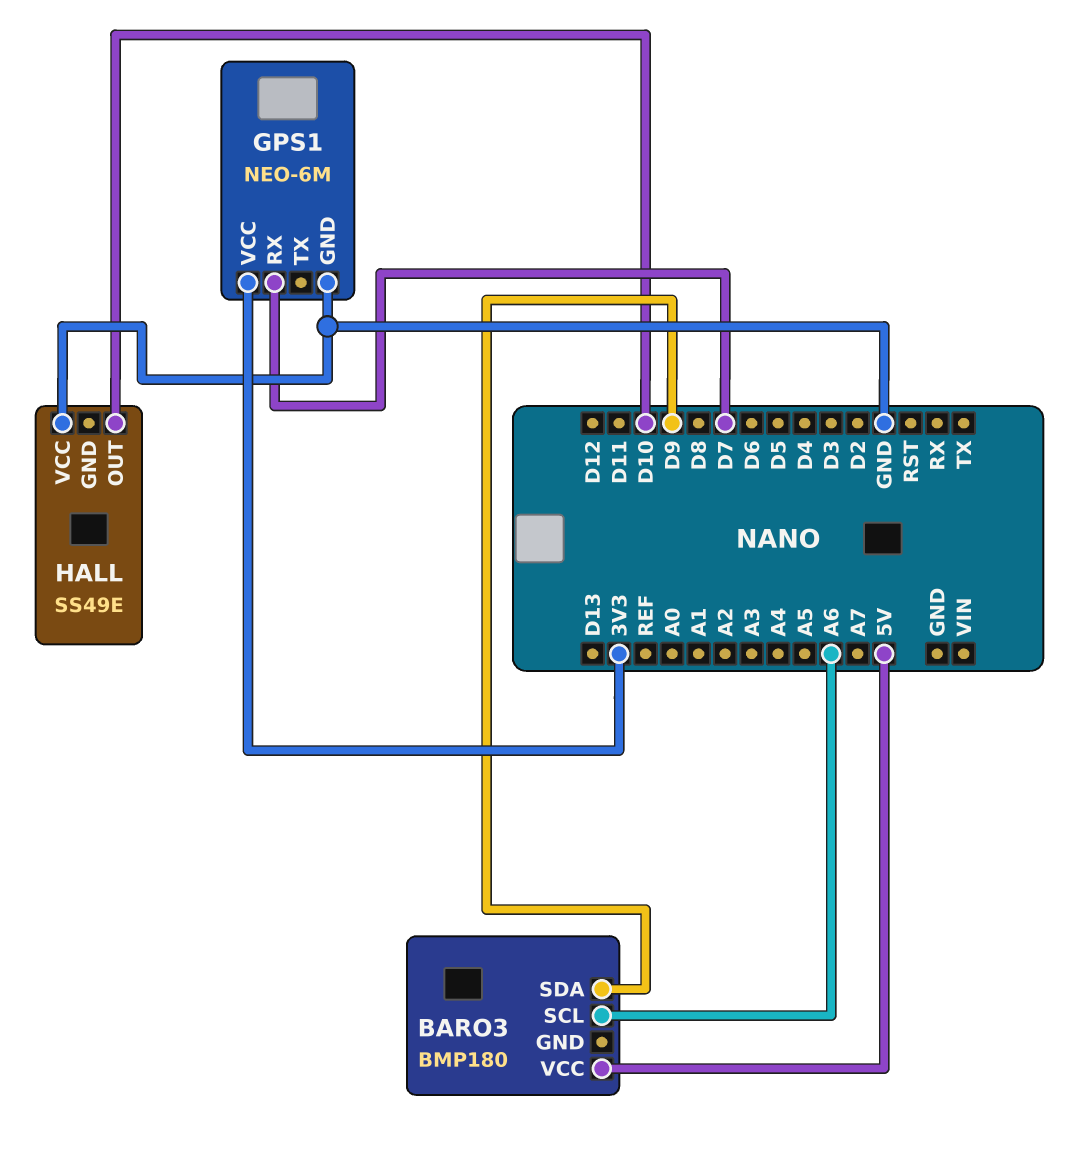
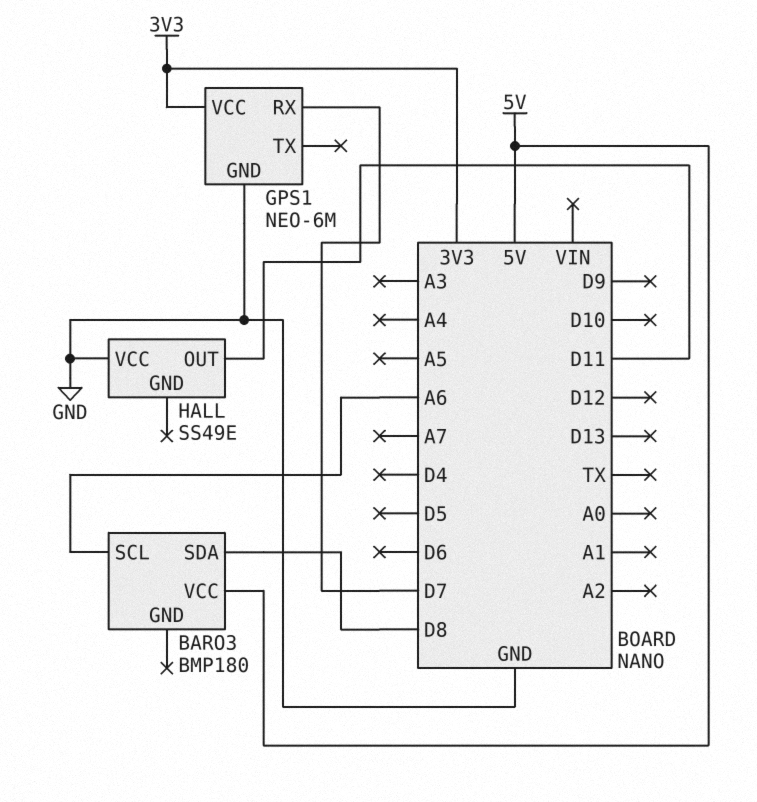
BARO3 pin SDA: D9 -> D8
HALL pin OUT: D10 -> D11

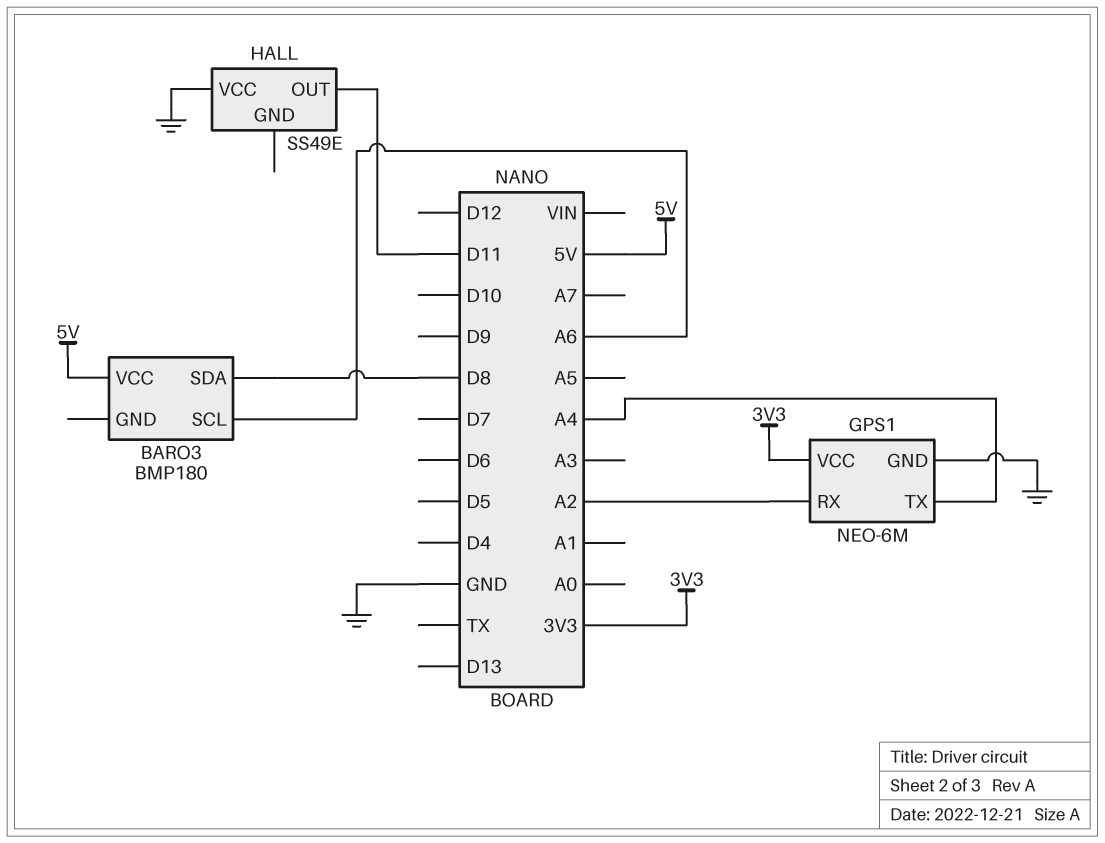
GPS1 pin RX: D7 -> A2
GPS1 pin TX: none -> A4

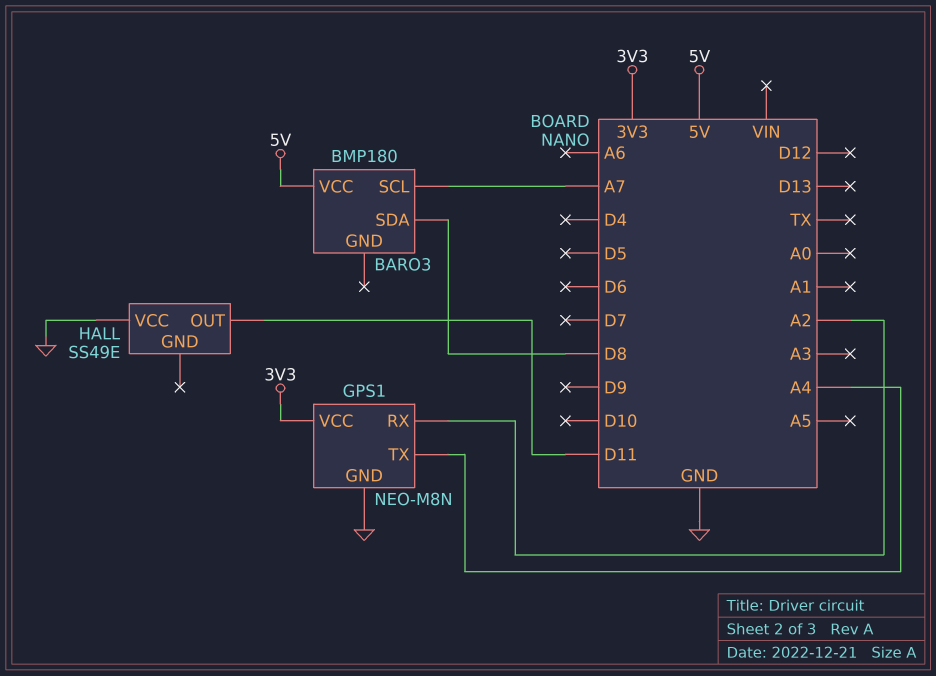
BARO3 pin SCL: A6 -> A7
GPS1: NEO-6M -> NEO-M8N

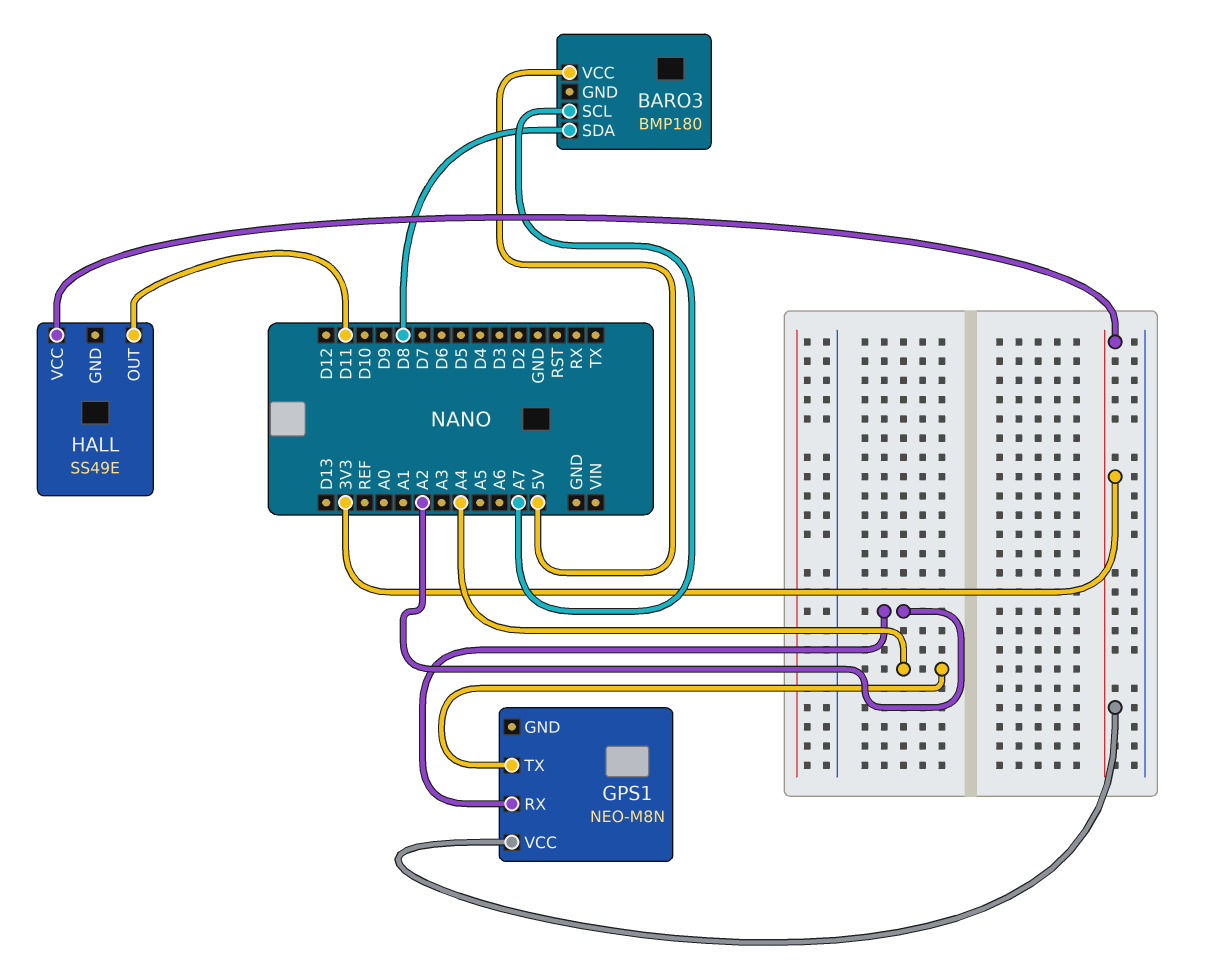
GPS1 pin GND: GND -> none
HALL pin VCC: GND -> 3V3

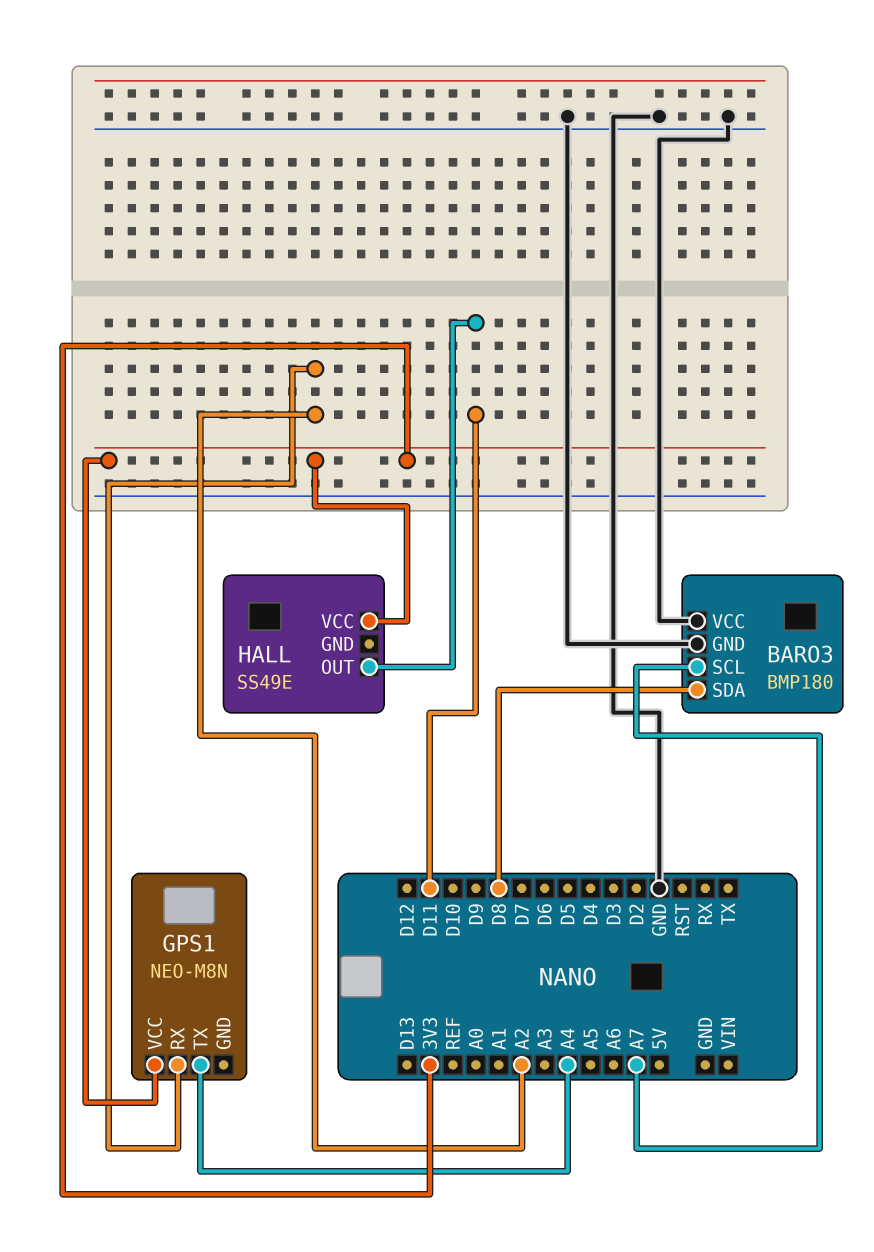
BARO3 pin GND: none -> GND
BARO3 pin VCC: 5V -> GND

